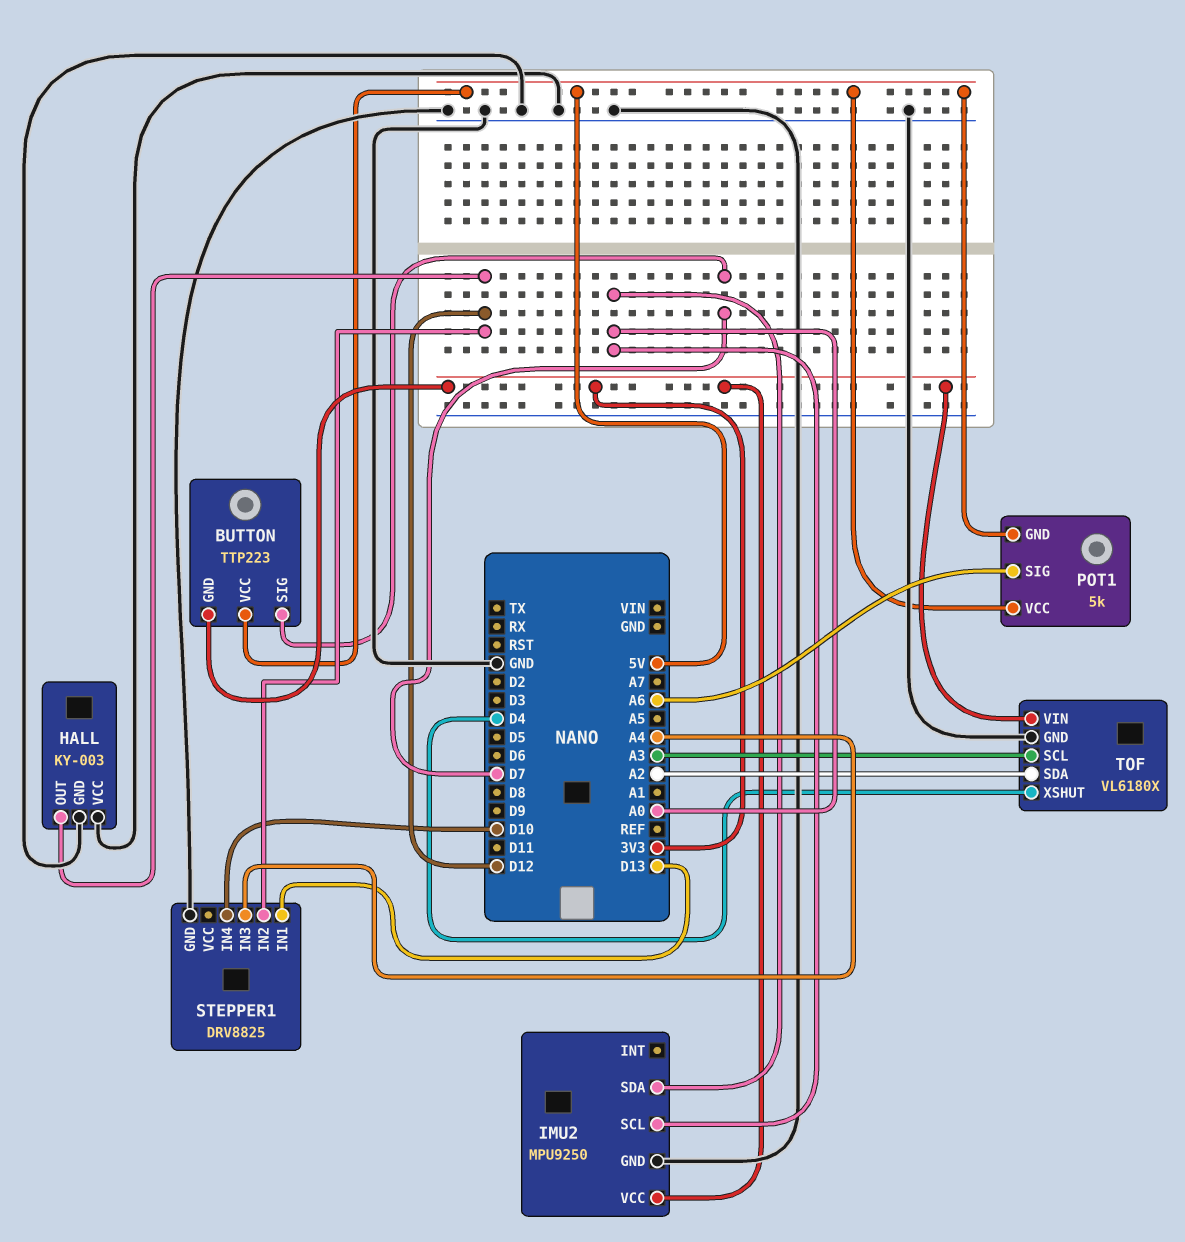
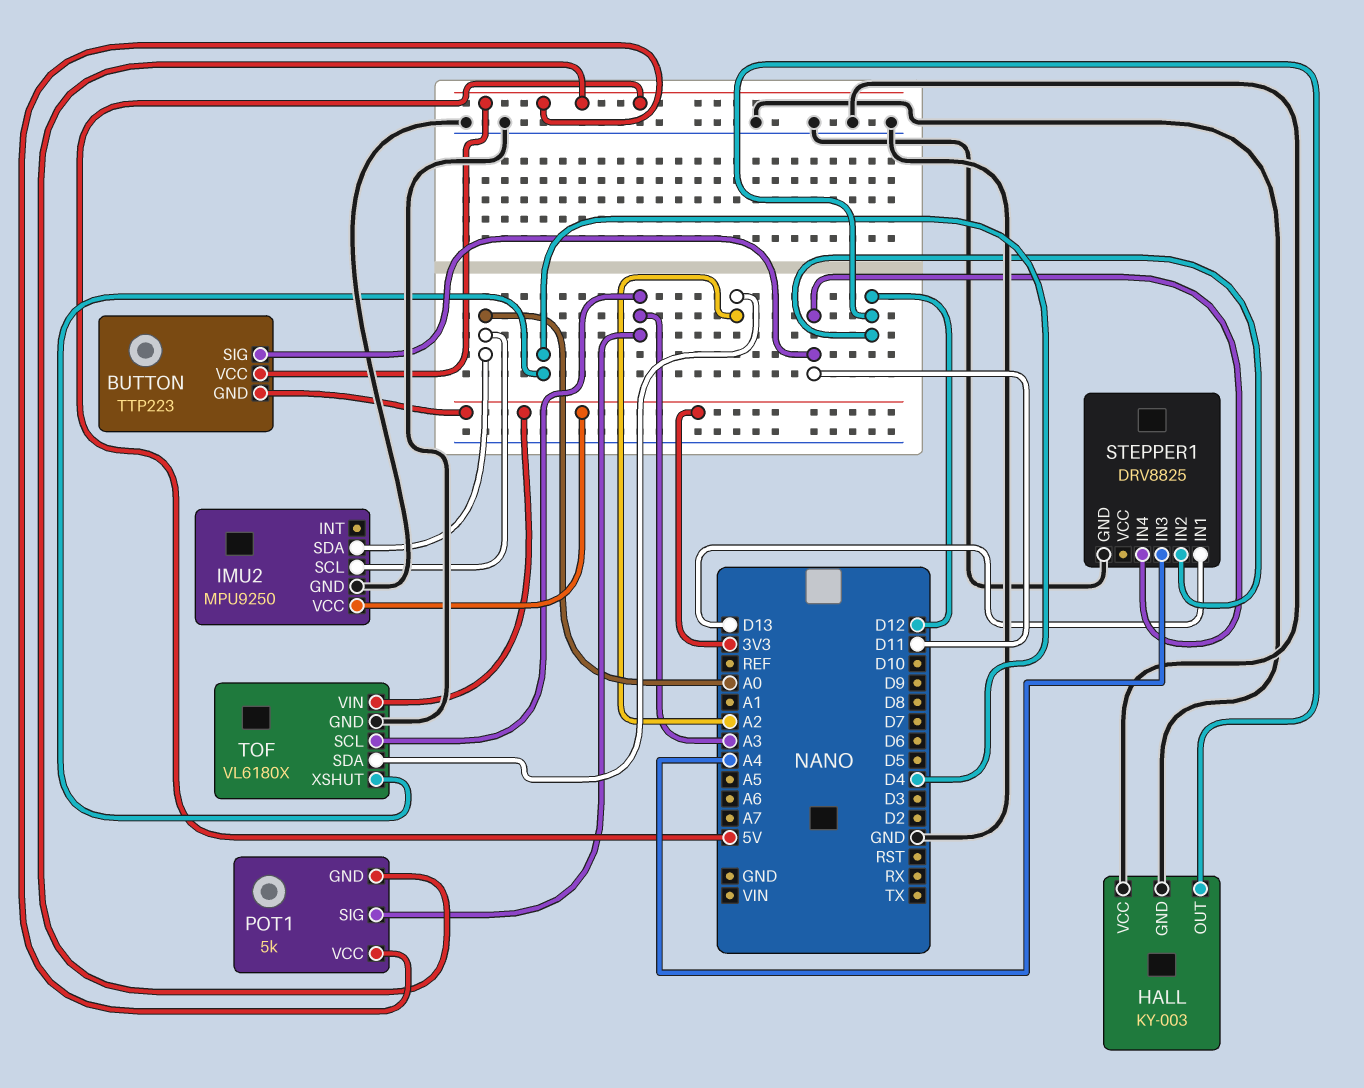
BUTTON pin SIG: D7 -> D11
POT1 pin SIG: A6 -> A3
STEPPER1 pin IN4: D10 -> D11

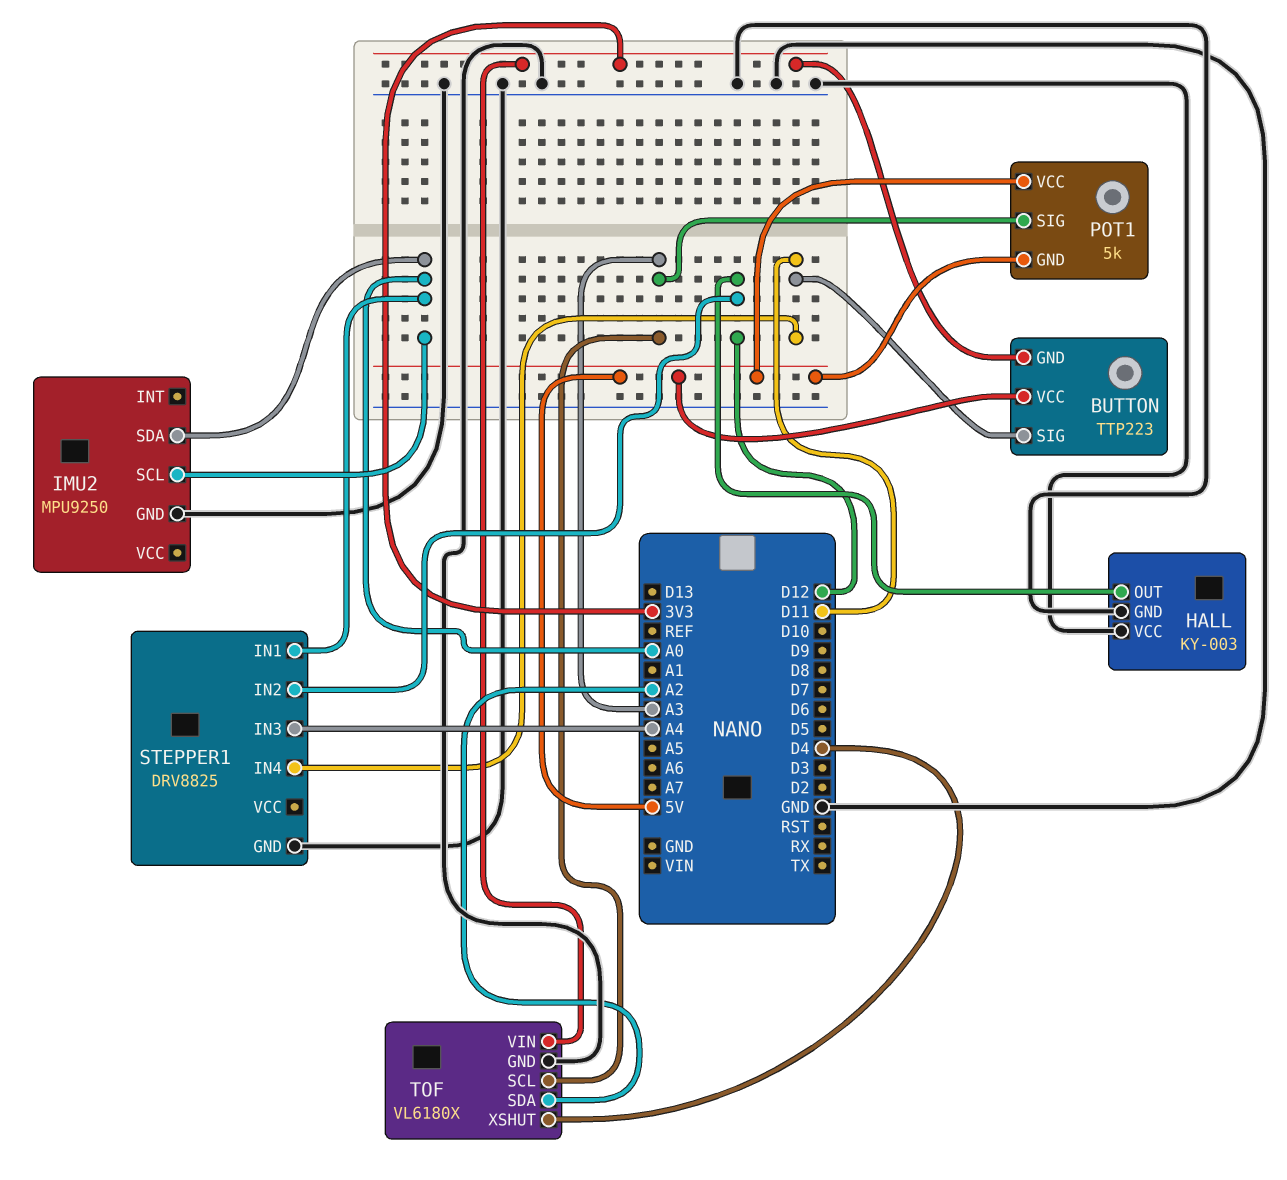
IMU2 pin VCC: 3V3 -> none
STEPPER1 pin IN1: D13 -> A0

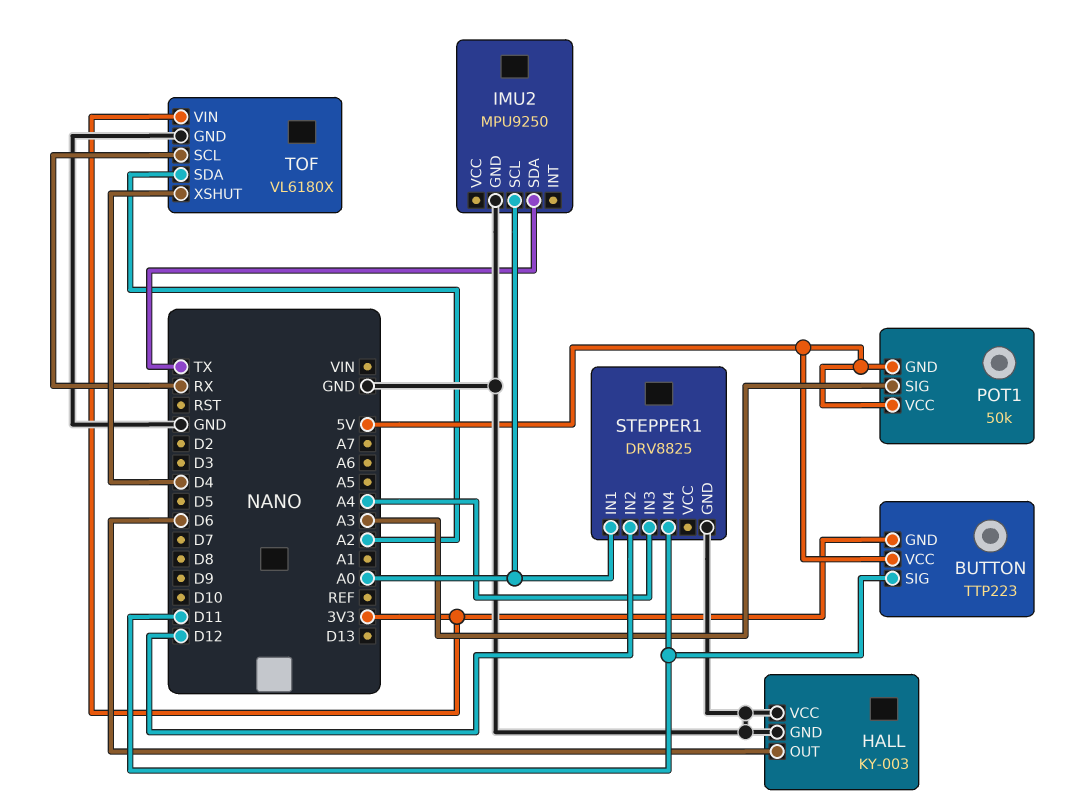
HALL pin OUT: D12 -> D6
IMU2 pin SDA: A0 -> TX
POT1: 5k -> 50k
TOF pin SCL: A3 -> RX

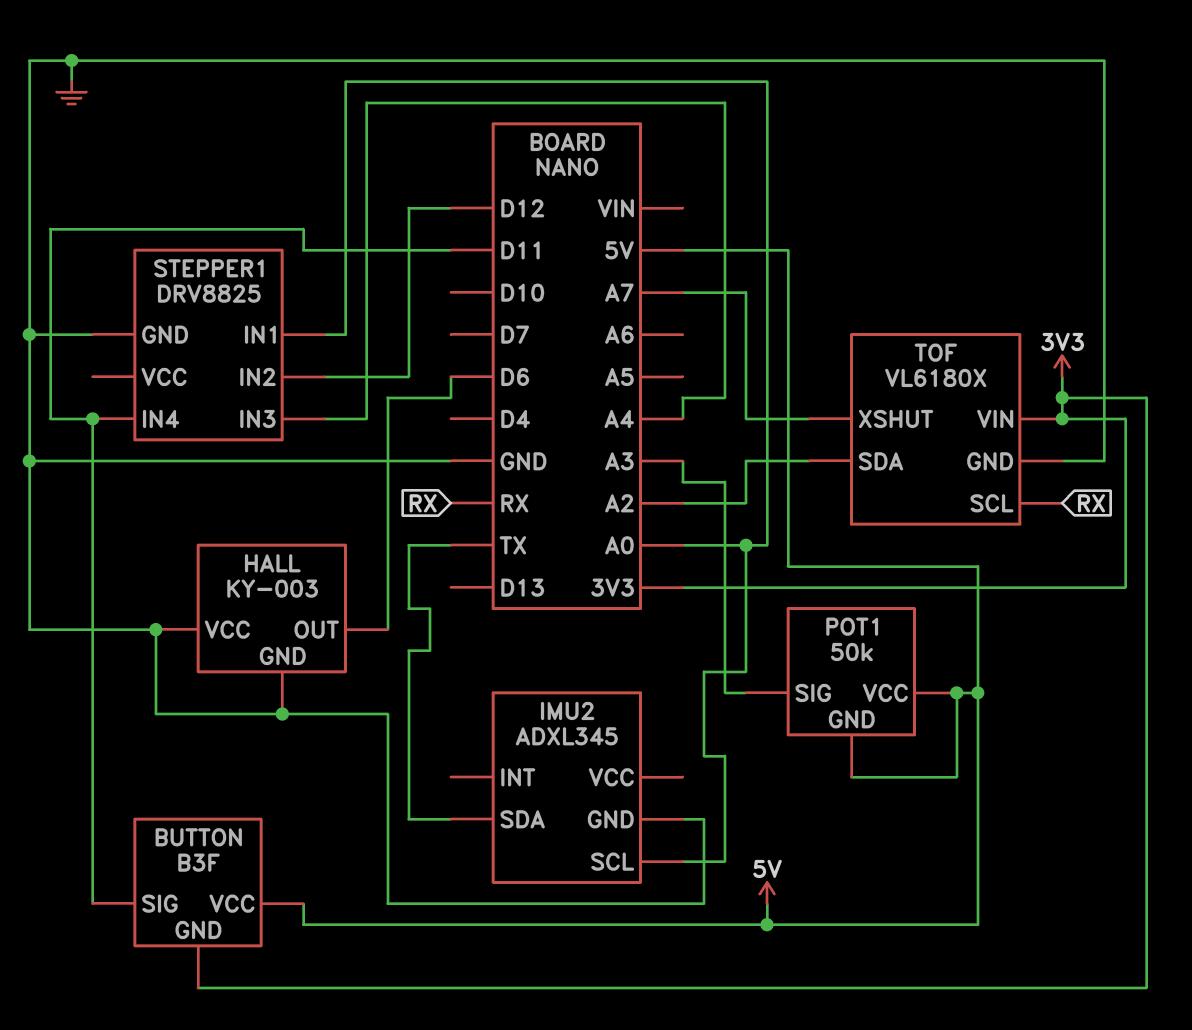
BUTTON: TTP223 -> B3F
IMU2: MPU9250 -> ADXL345
TOF pin XSHUT: D4 -> A7

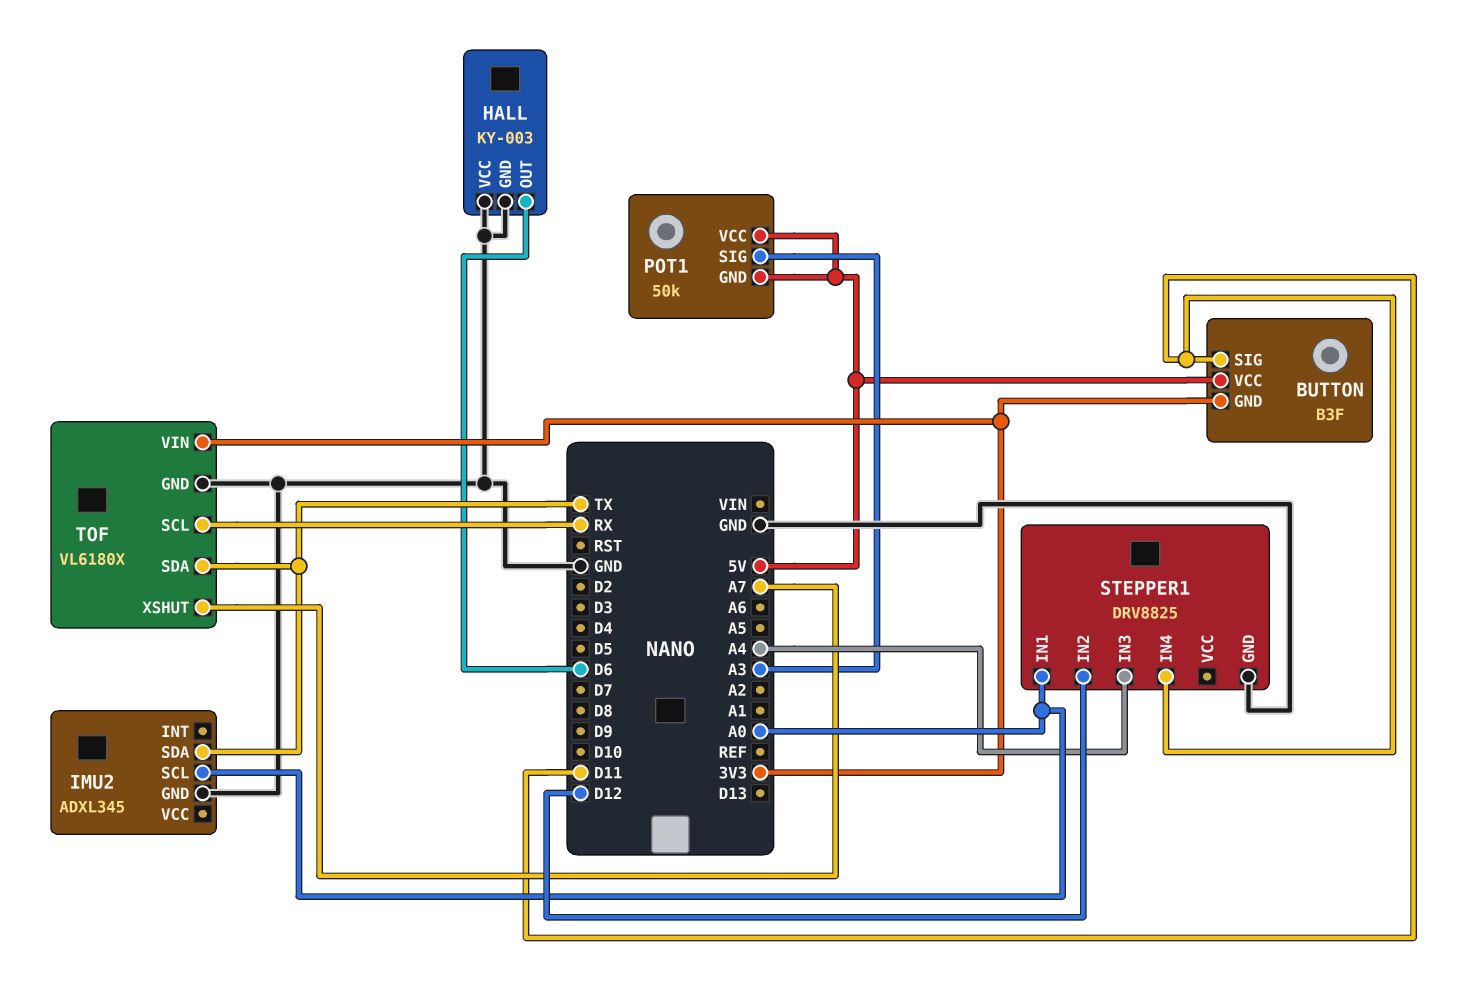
TOF pin SDA: A2 -> TX

